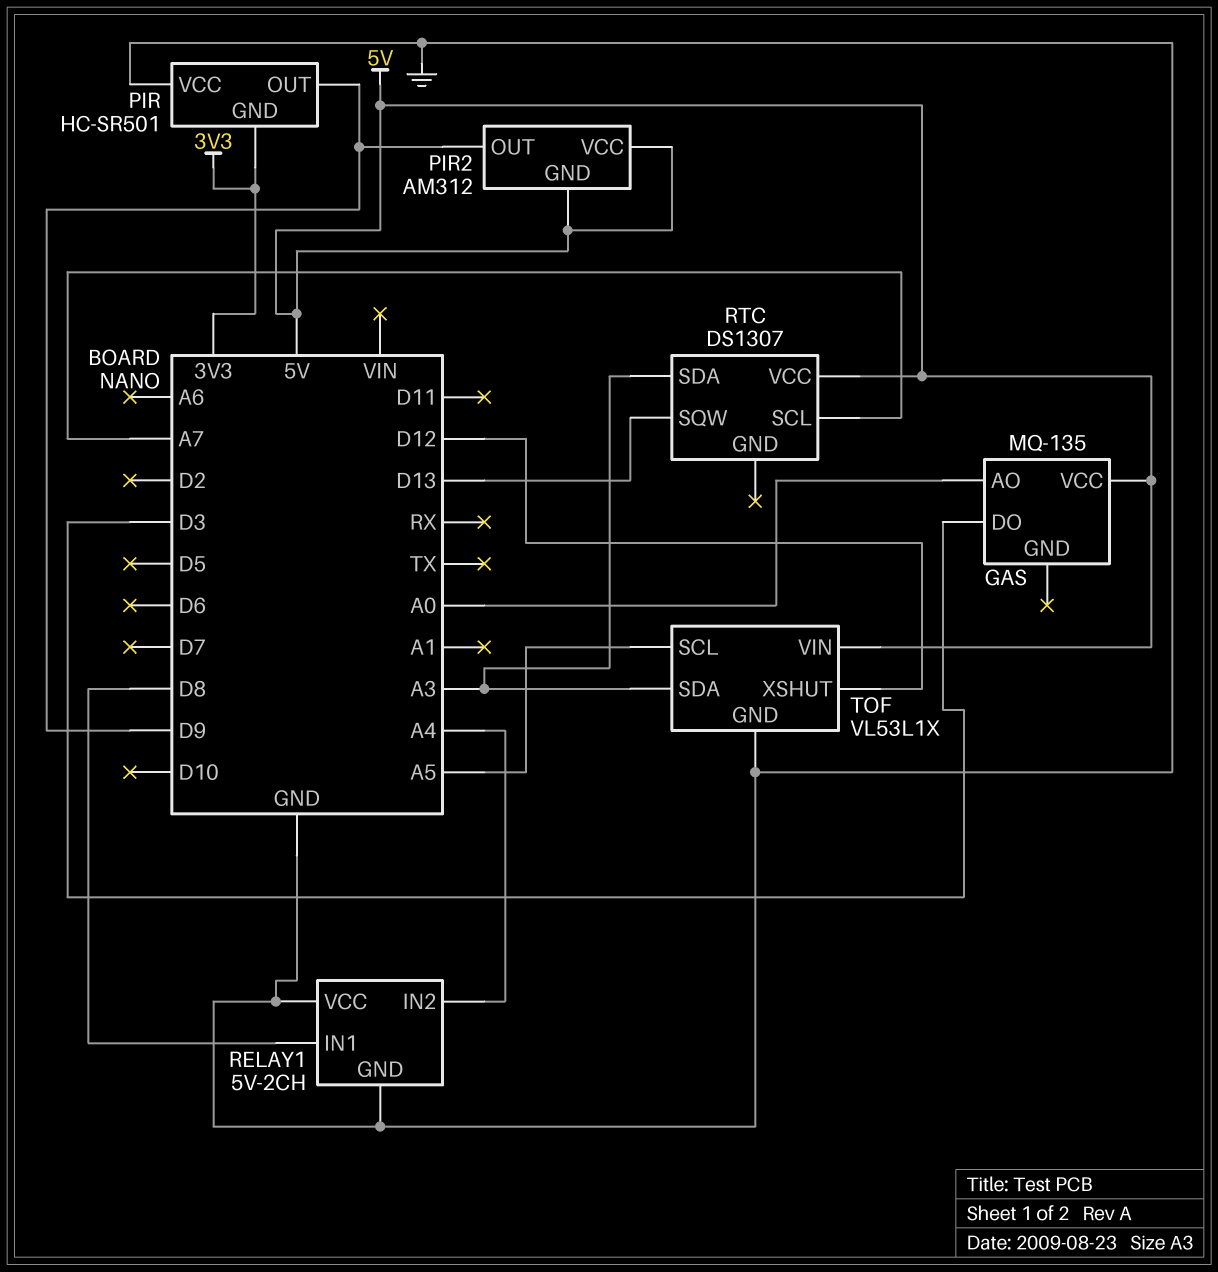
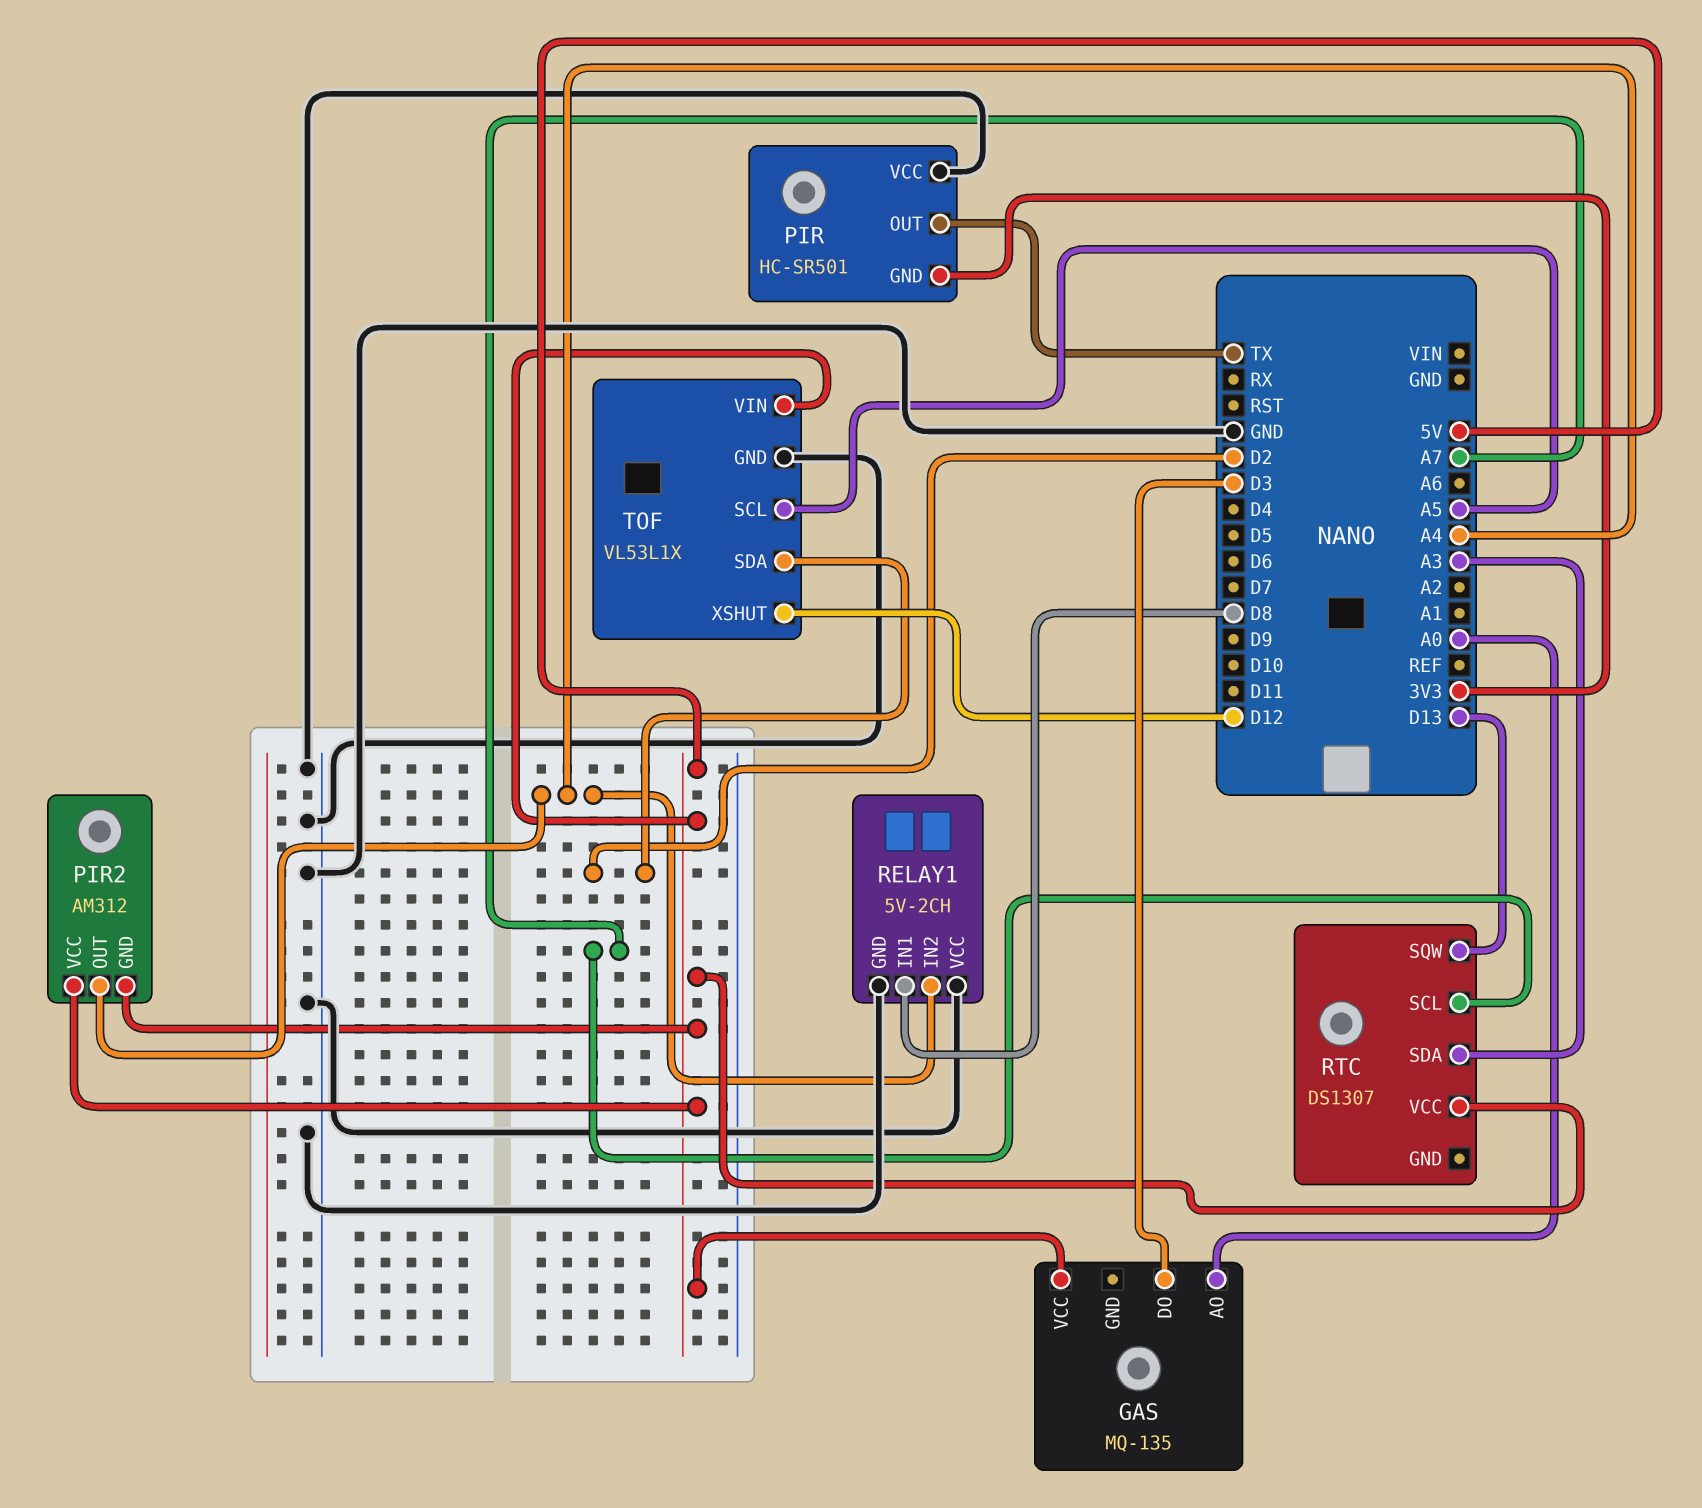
PIR pin OUT: D9 -> TX
PIR2 pin OUT: D9 -> A4
TOF pin SDA: A3 -> D2

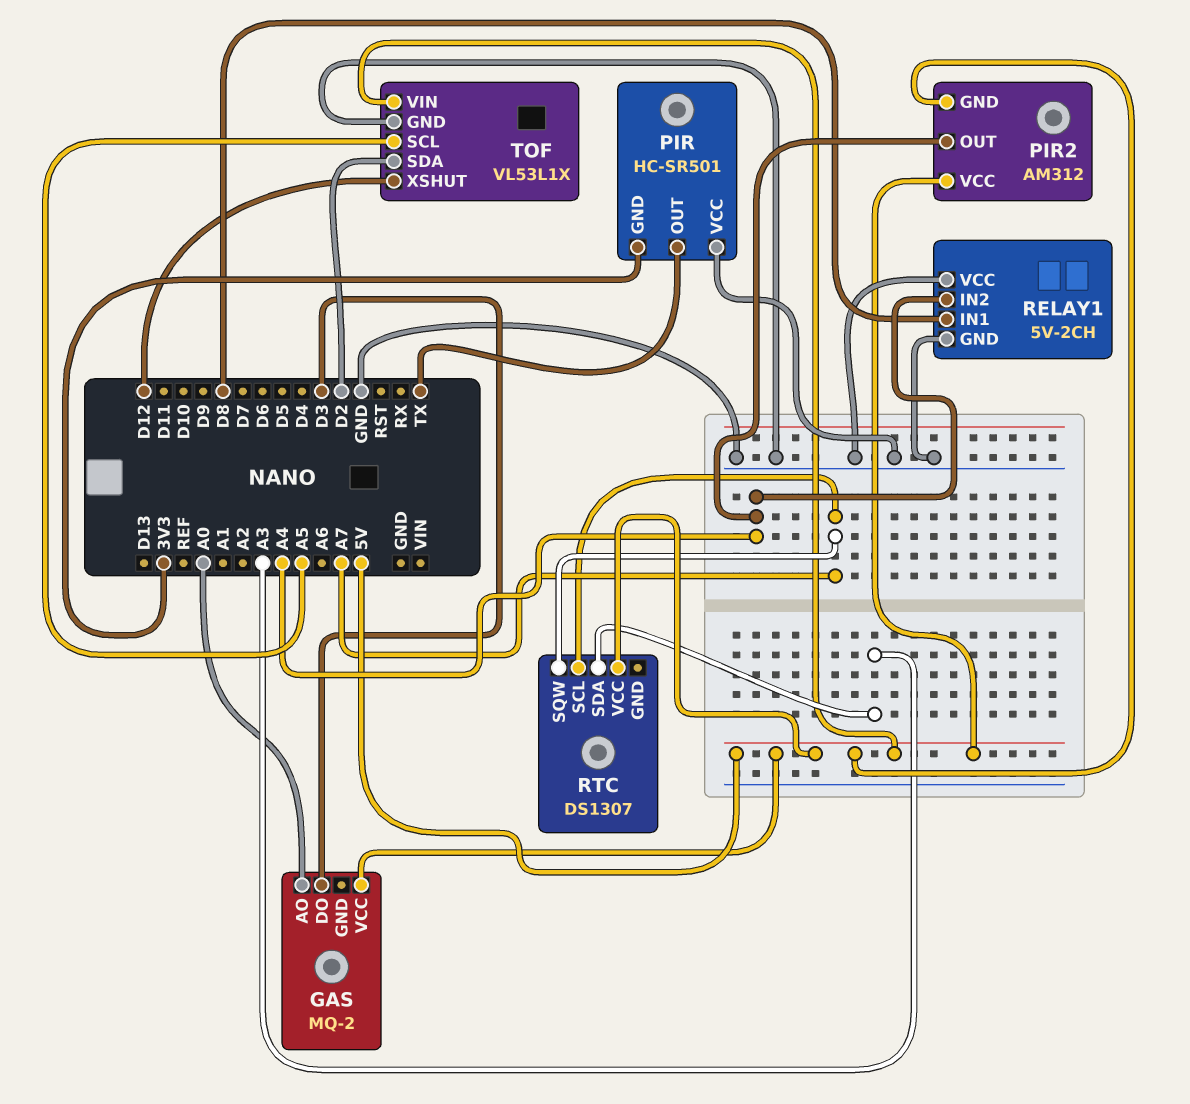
GAS: MQ-135 -> MQ-2
RTC pin SQW: D13 -> A7

